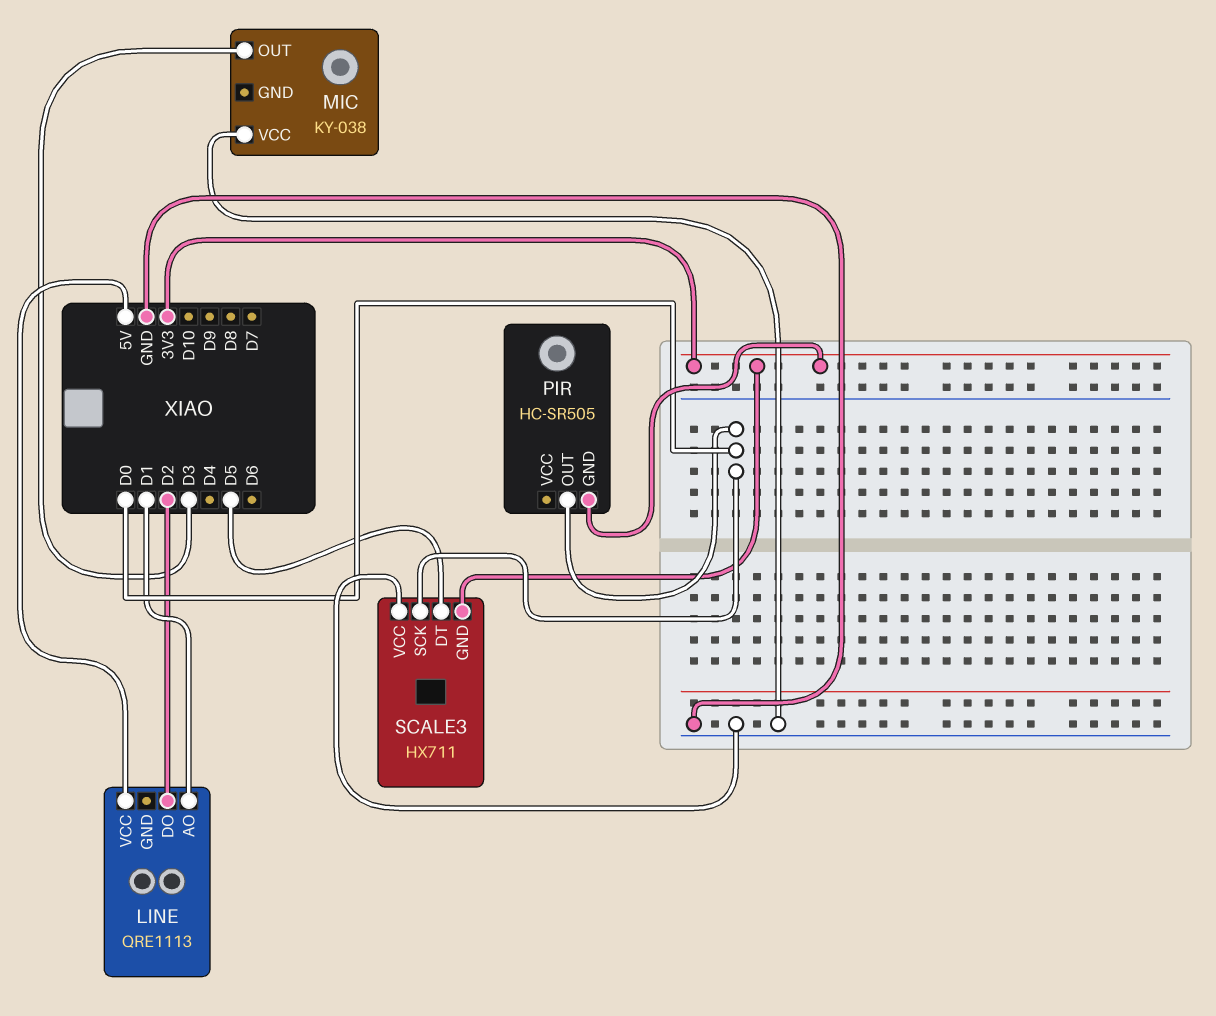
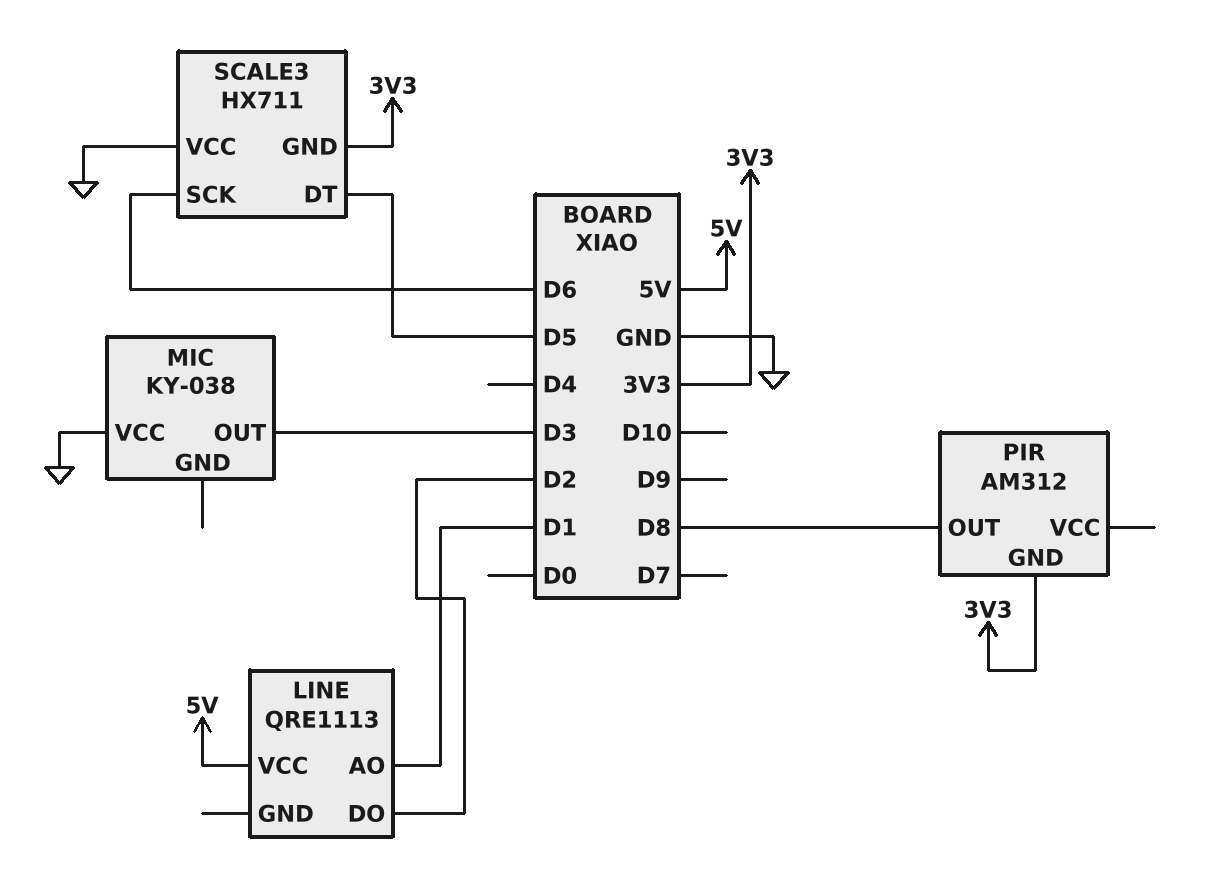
PIR: HC-SR505 -> AM312
PIR pin OUT: D0 -> D8
SCALE3 pin SCK: D0 -> D6

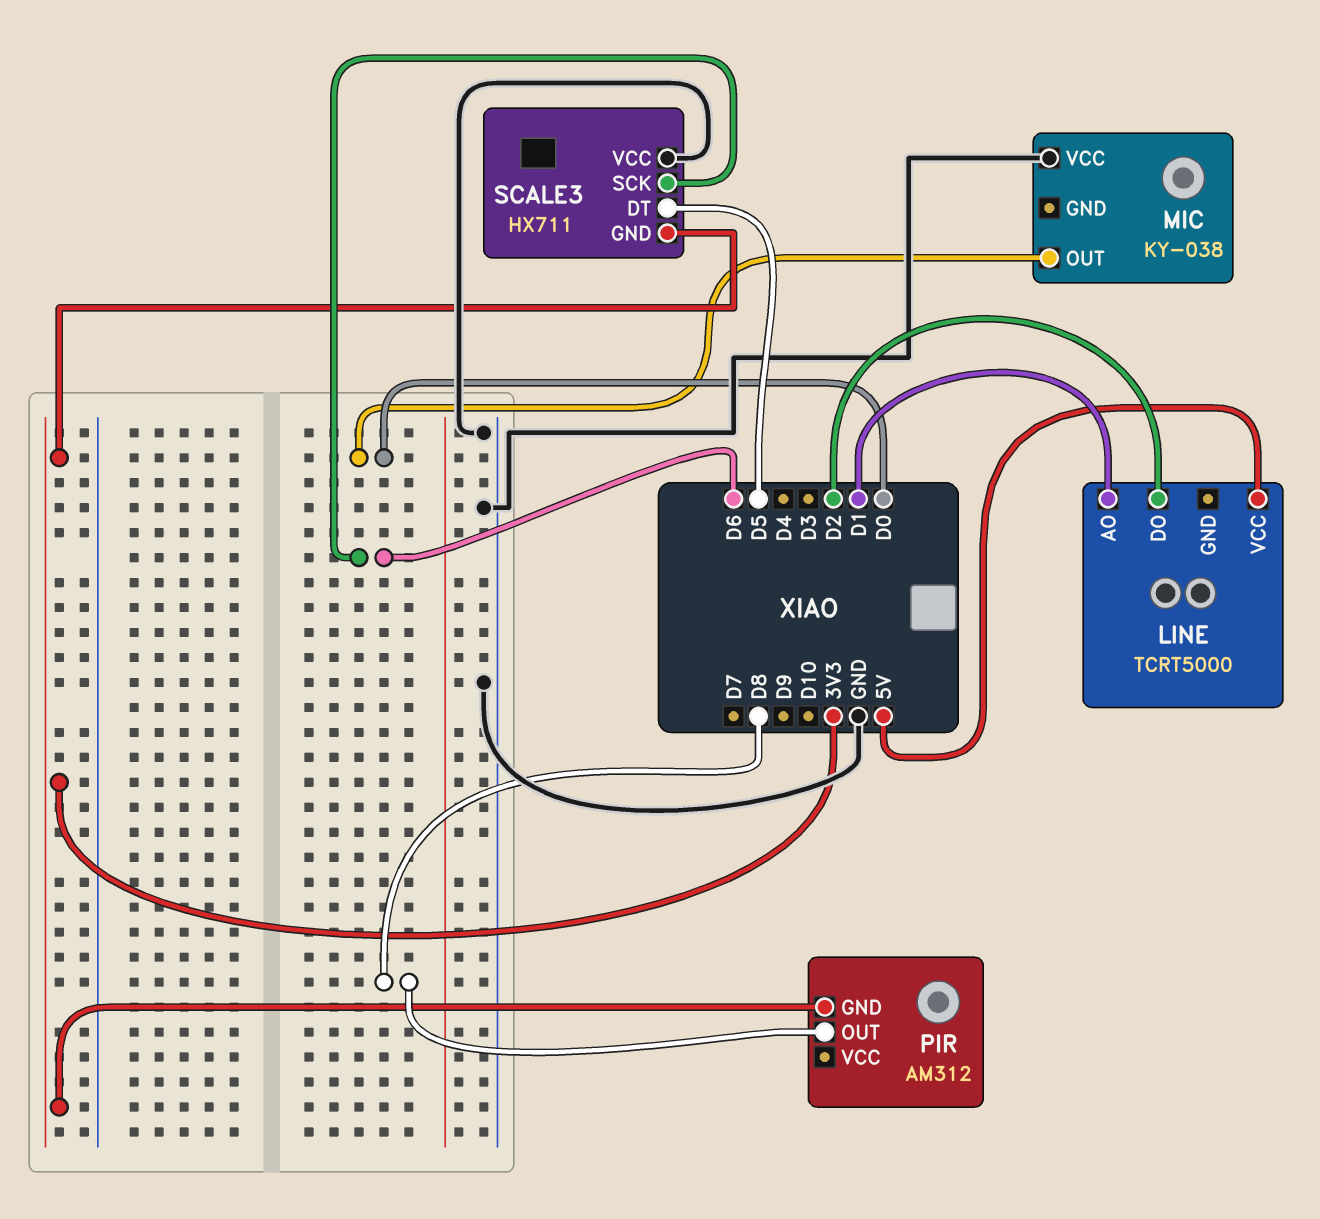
LINE: QRE1113 -> TCRT5000
MIC pin OUT: D3 -> D0

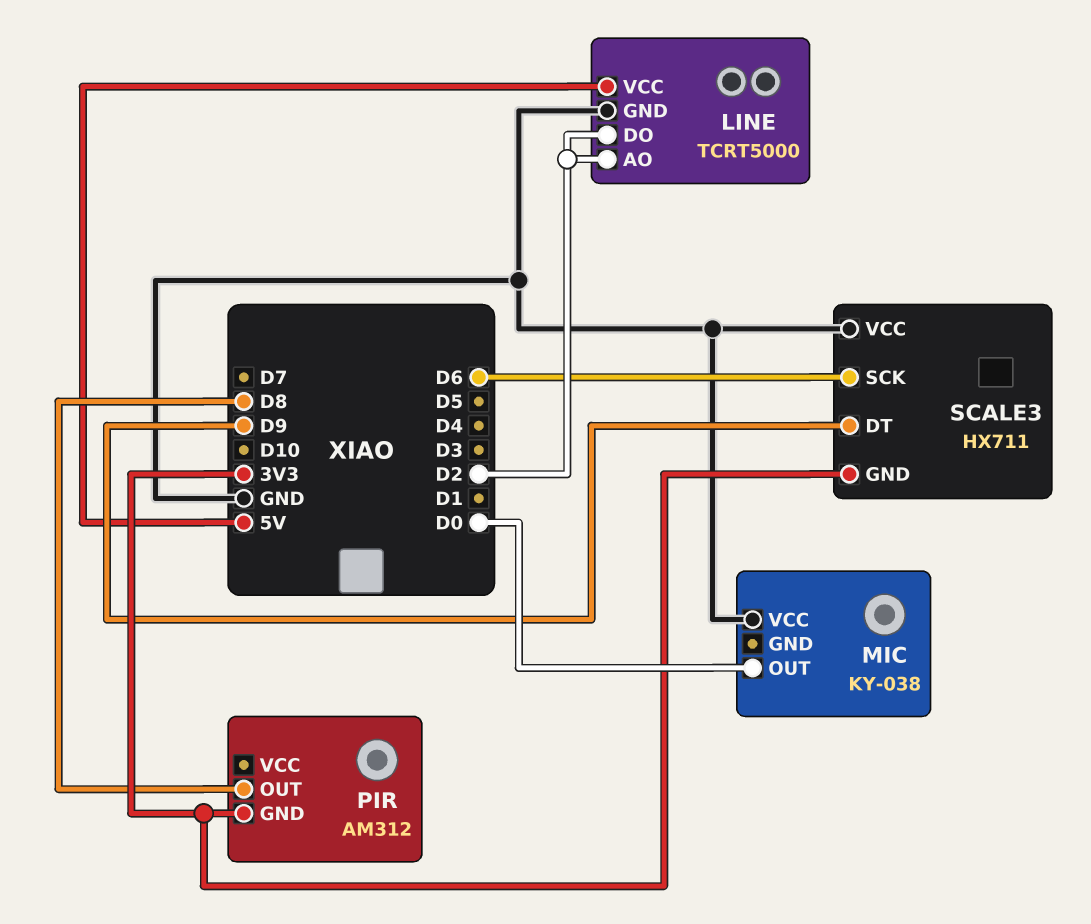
LINE pin AO: D1 -> D2
LINE pin GND: none -> GND
SCALE3 pin DT: D5 -> D9

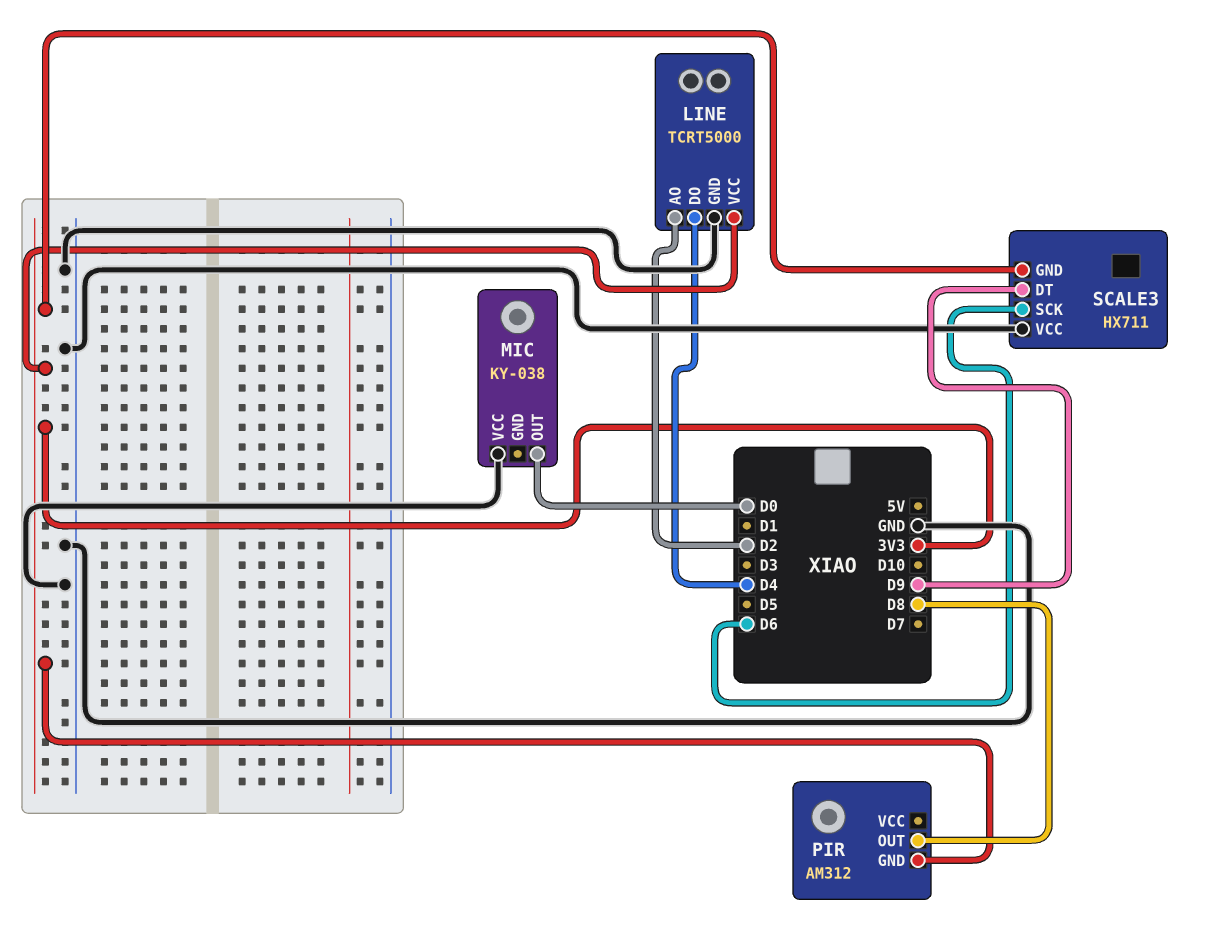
LINE pin DO: D2 -> D4
LINE pin VCC: 5V -> 3V3

